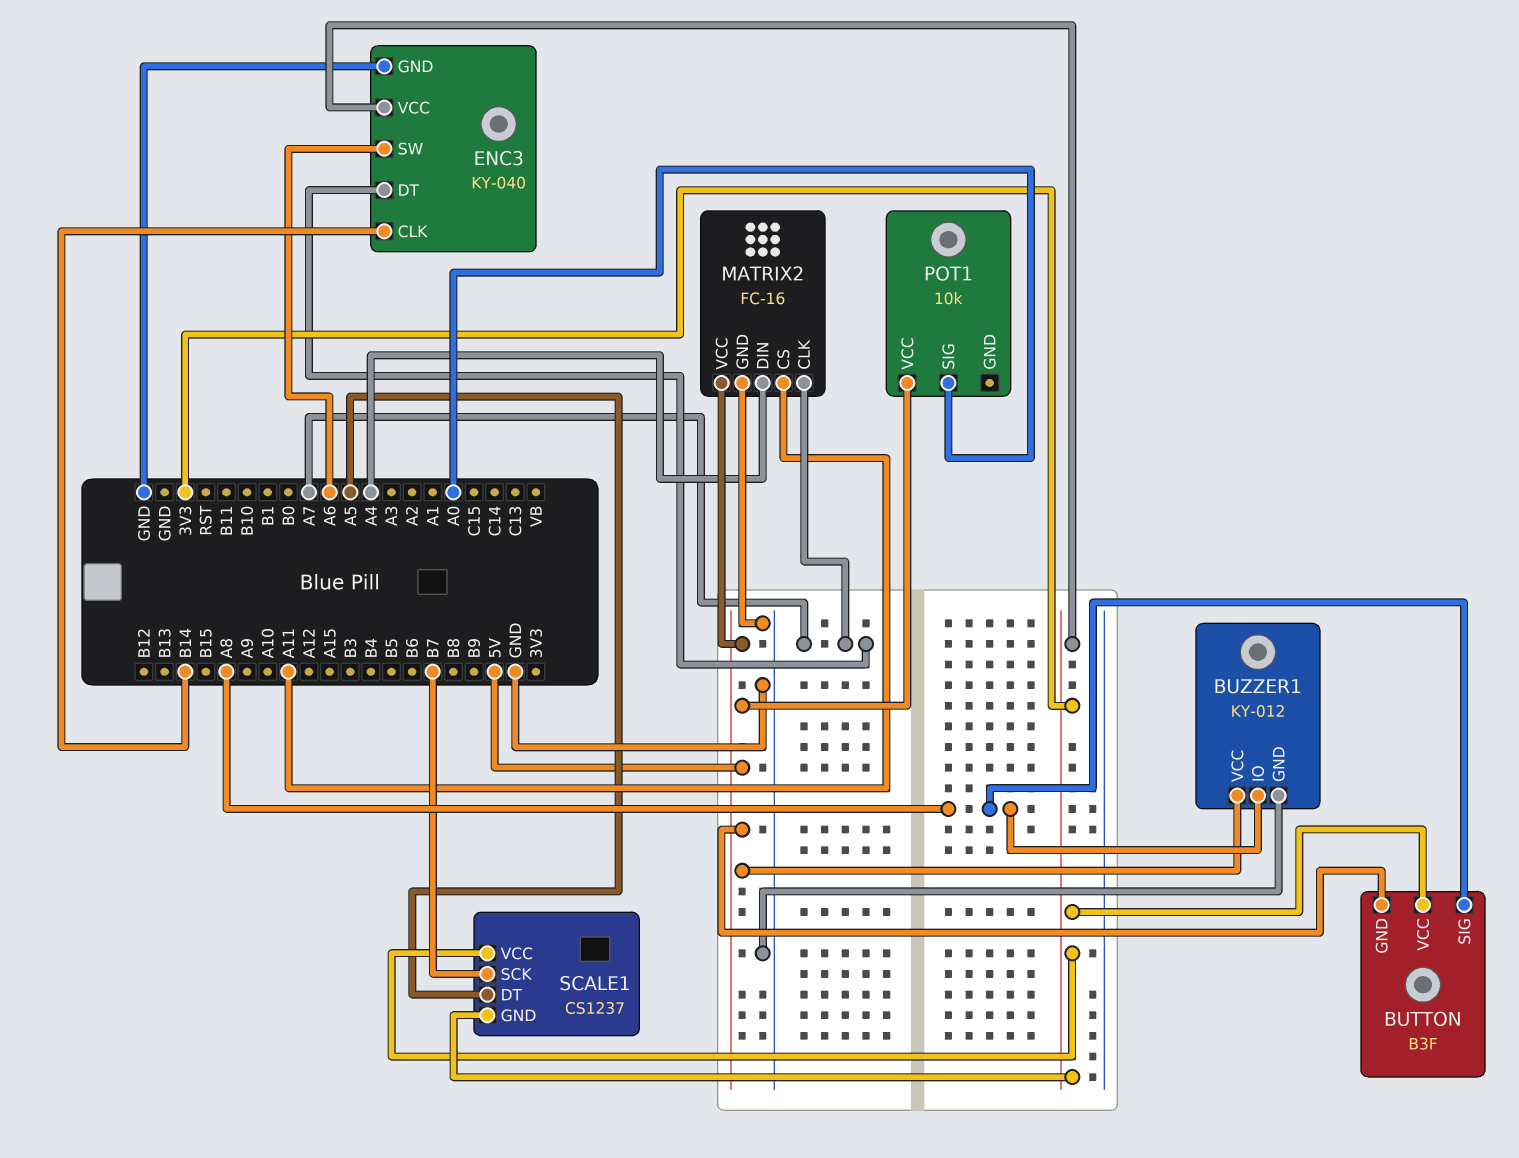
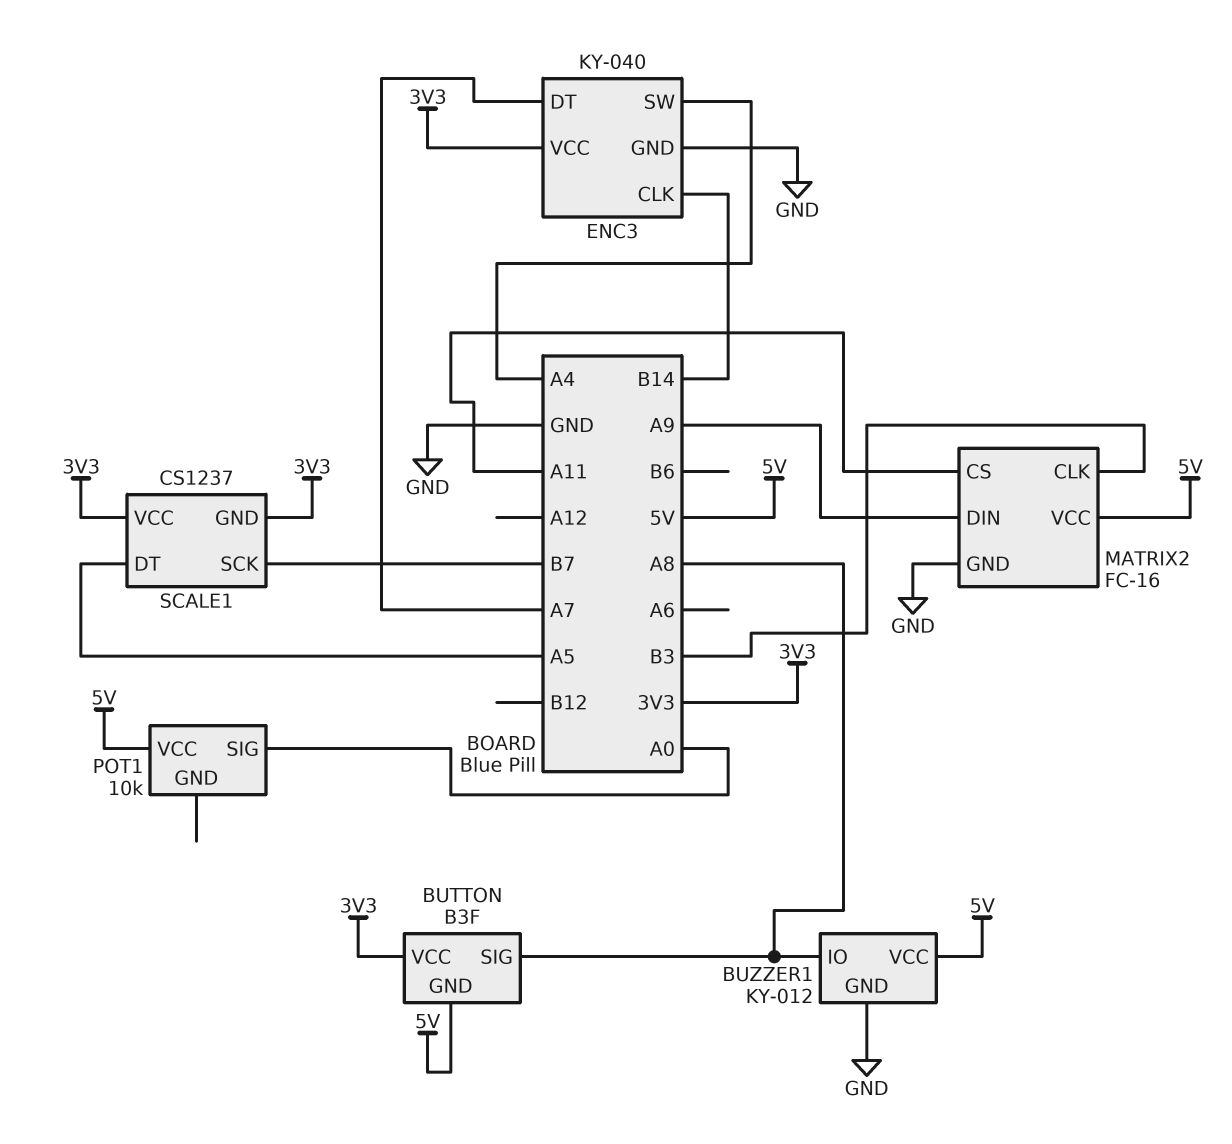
ENC3 pin SW: A6 -> A4
MATRIX2 pin CLK: A7 -> B3
MATRIX2 pin DIN: A4 -> A9

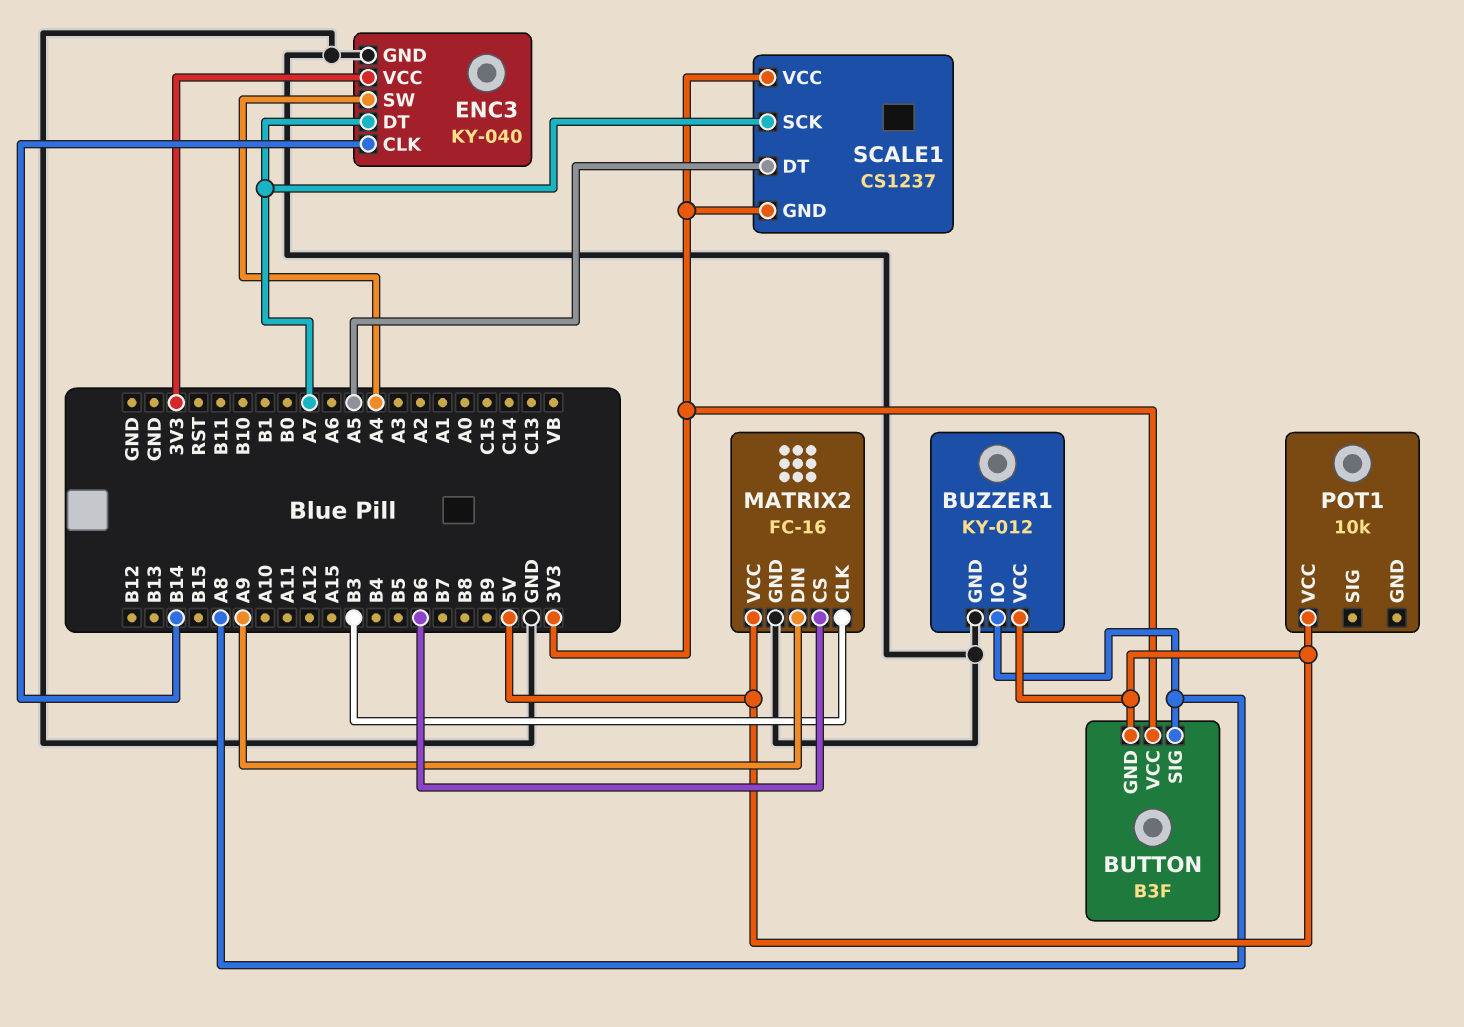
MATRIX2 pin CS: A11 -> B6
POT1 pin SIG: A0 -> none
SCALE1 pin SCK: B7 -> A7

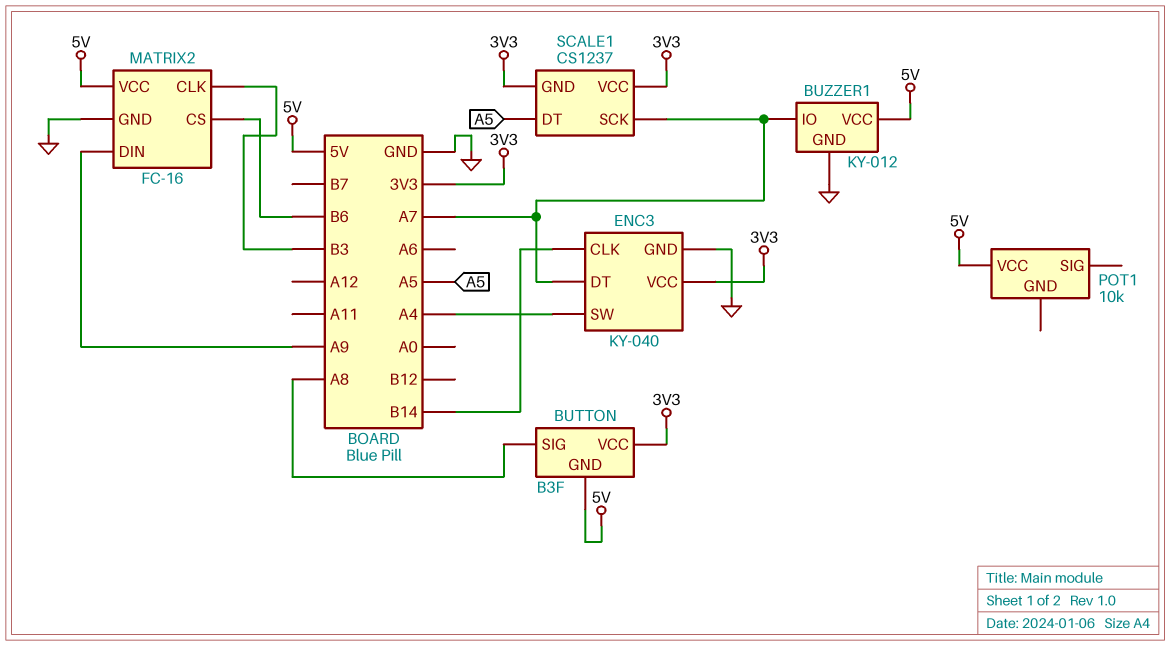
BUZZER1 pin IO: A8 -> A7

